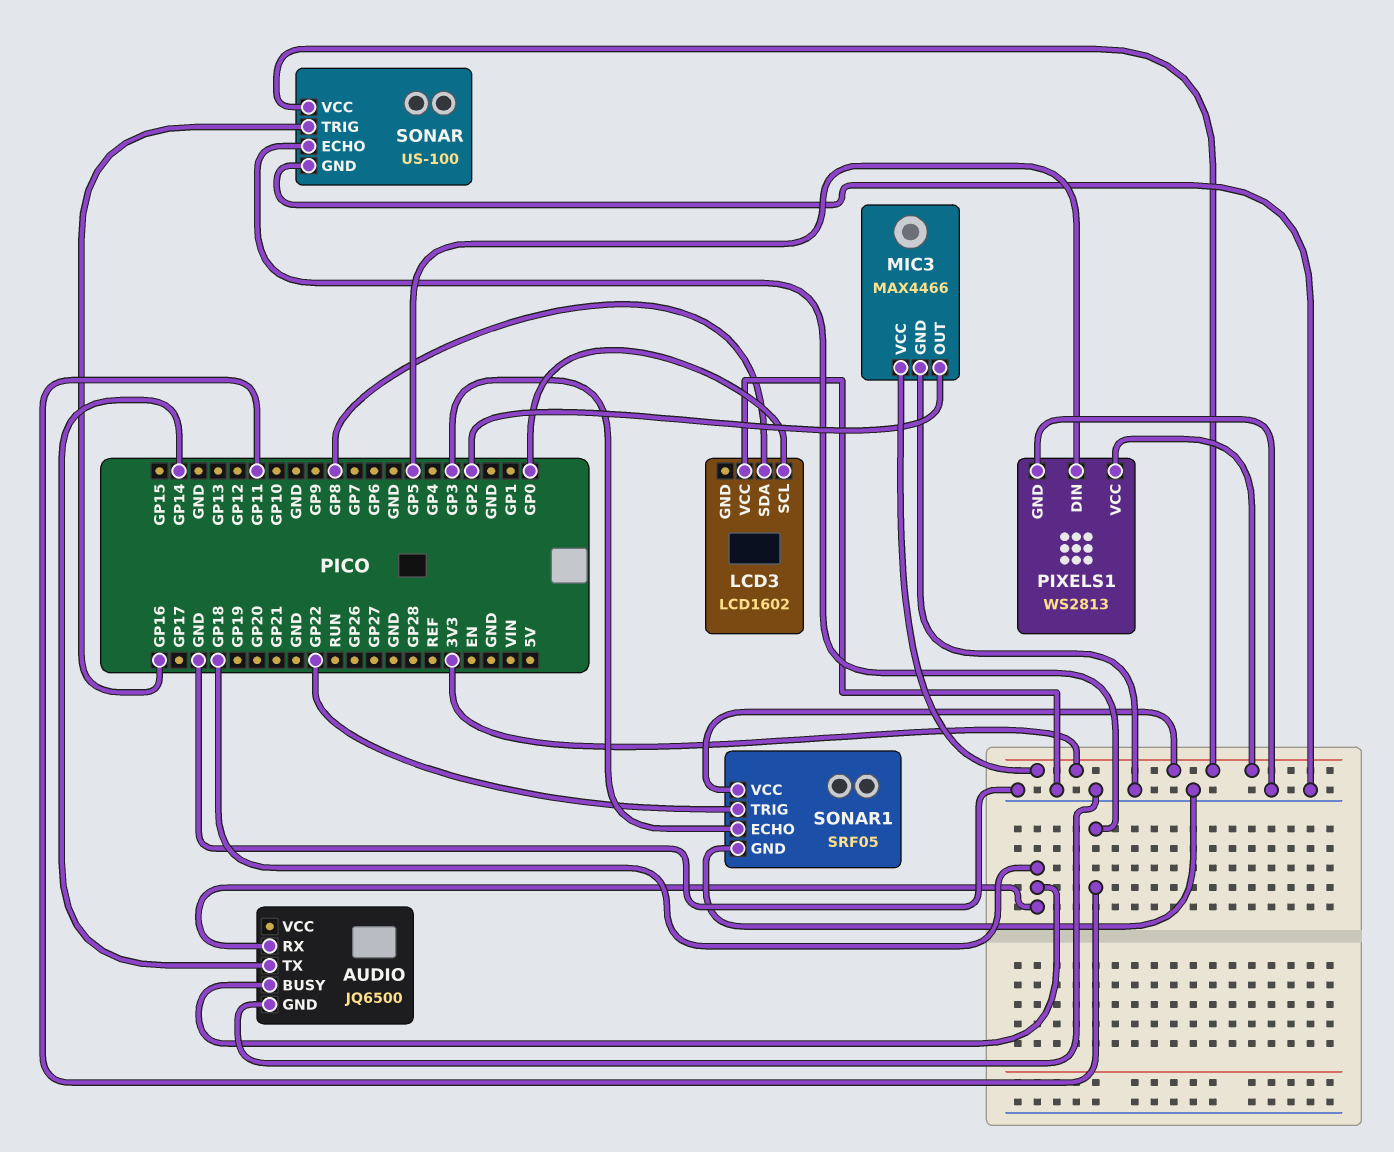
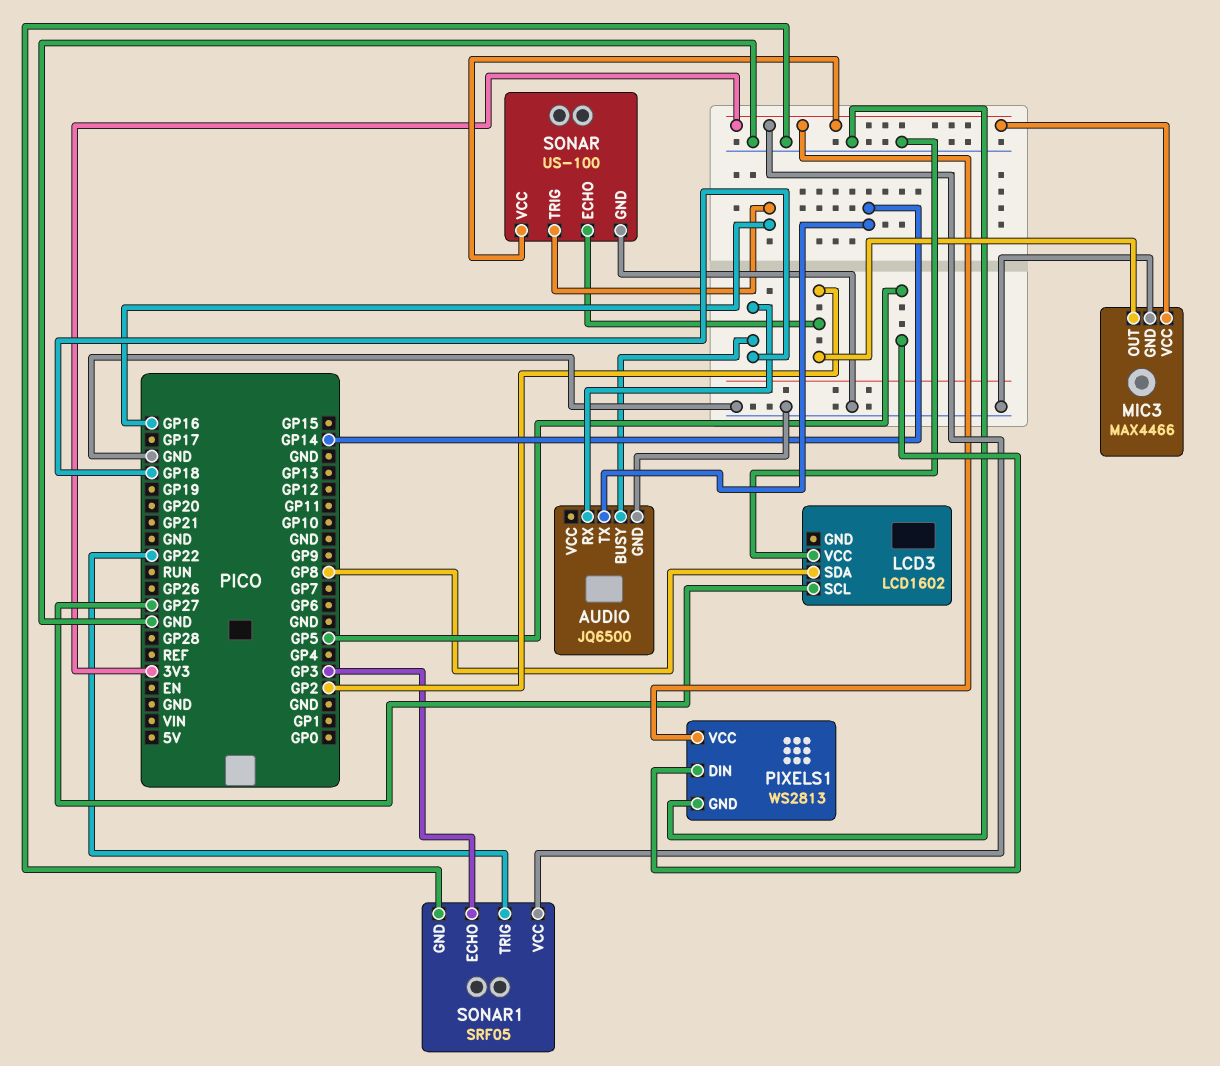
LCD3 pin SCL: GP0 -> GP27
SONAR pin ECHO: GP11 -> GP2

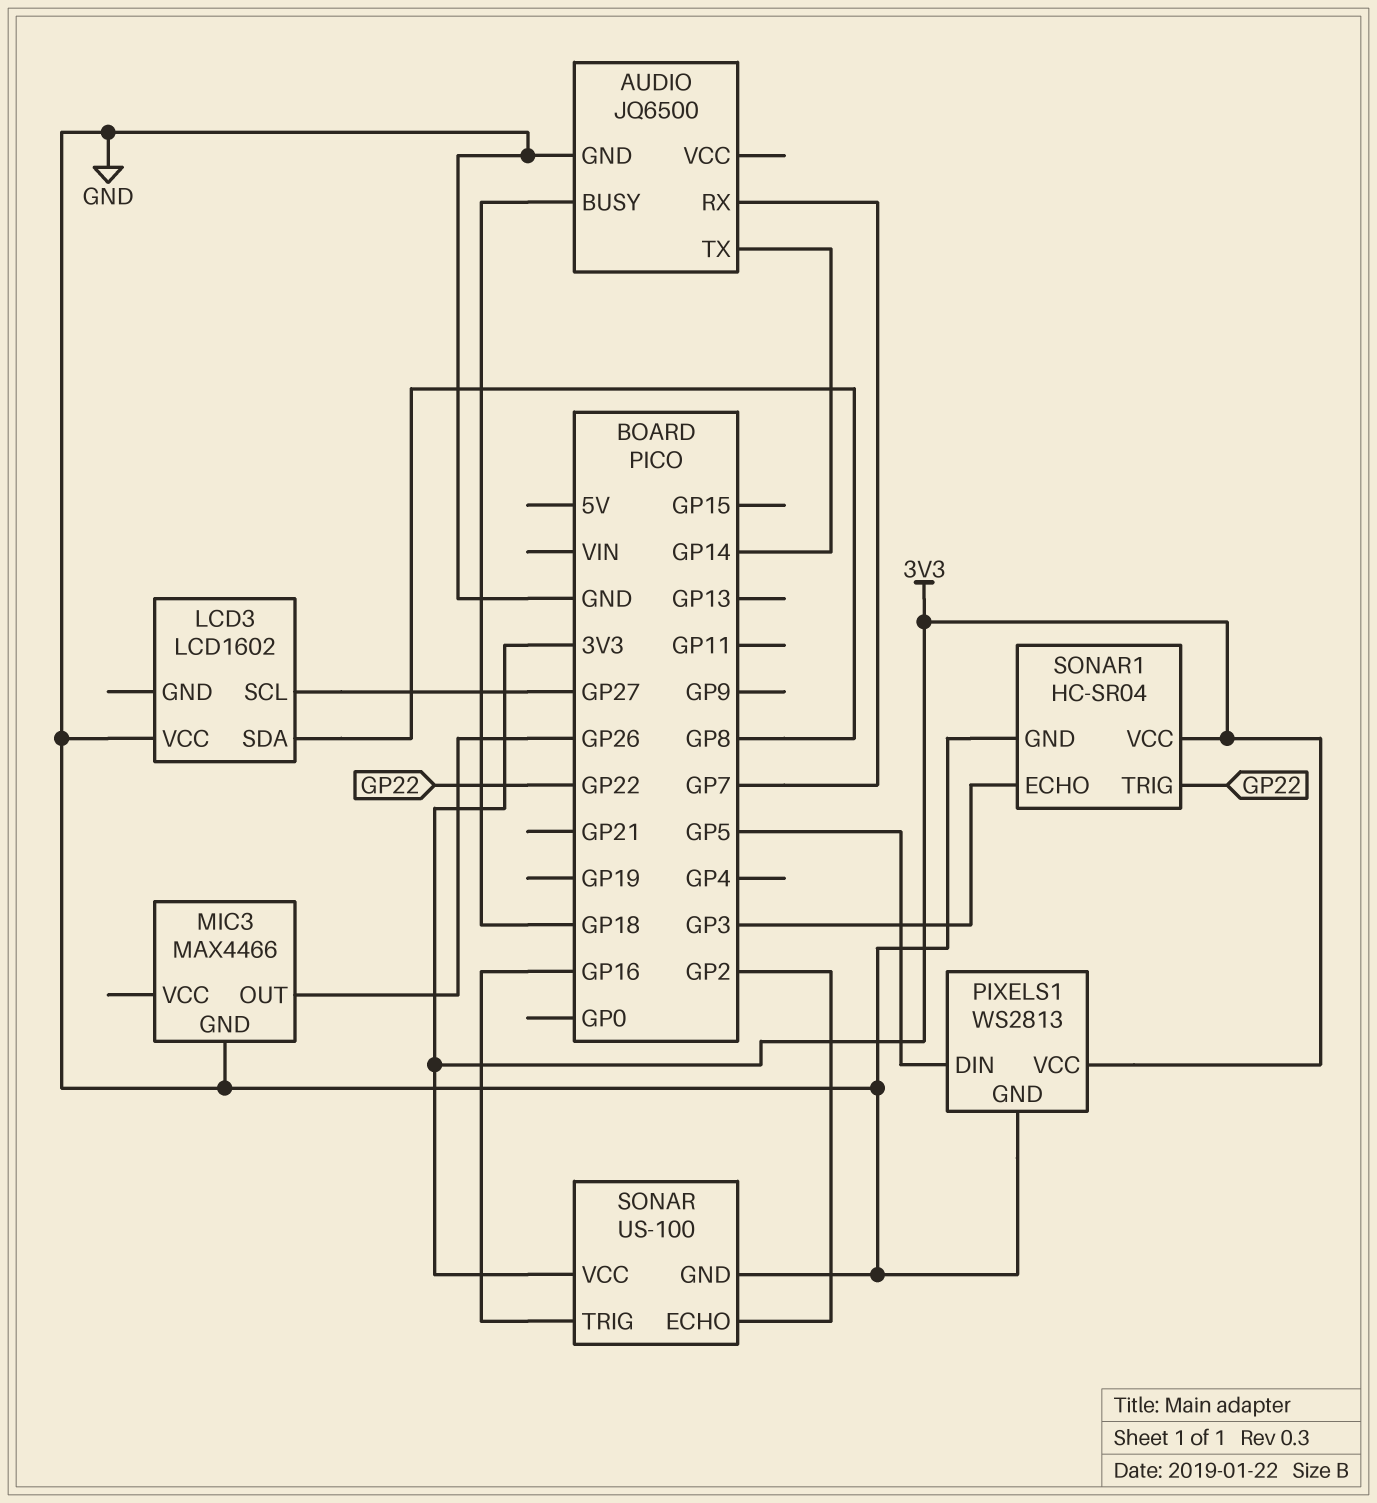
AUDIO pin RX: GP18 -> GP7
MIC3 pin OUT: GP2 -> GP26
MIC3 pin VCC: 3V3 -> none
SONAR1: SRF05 -> HC-SR04

